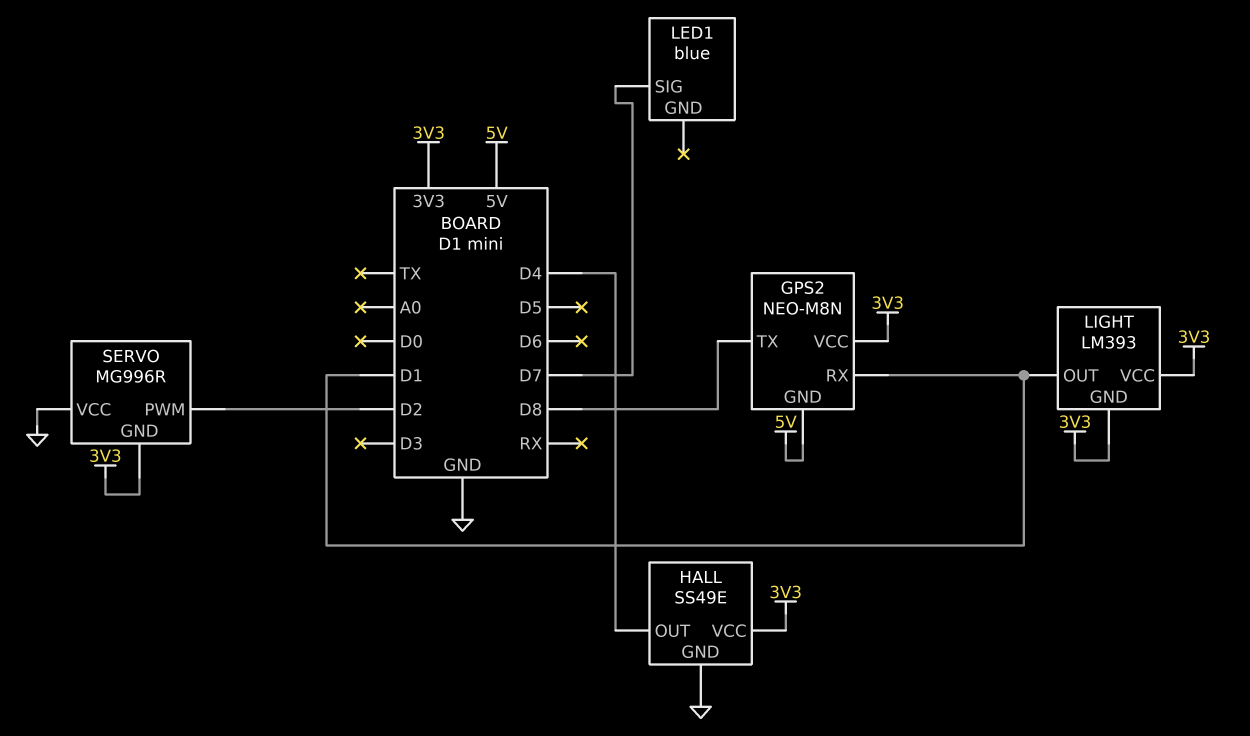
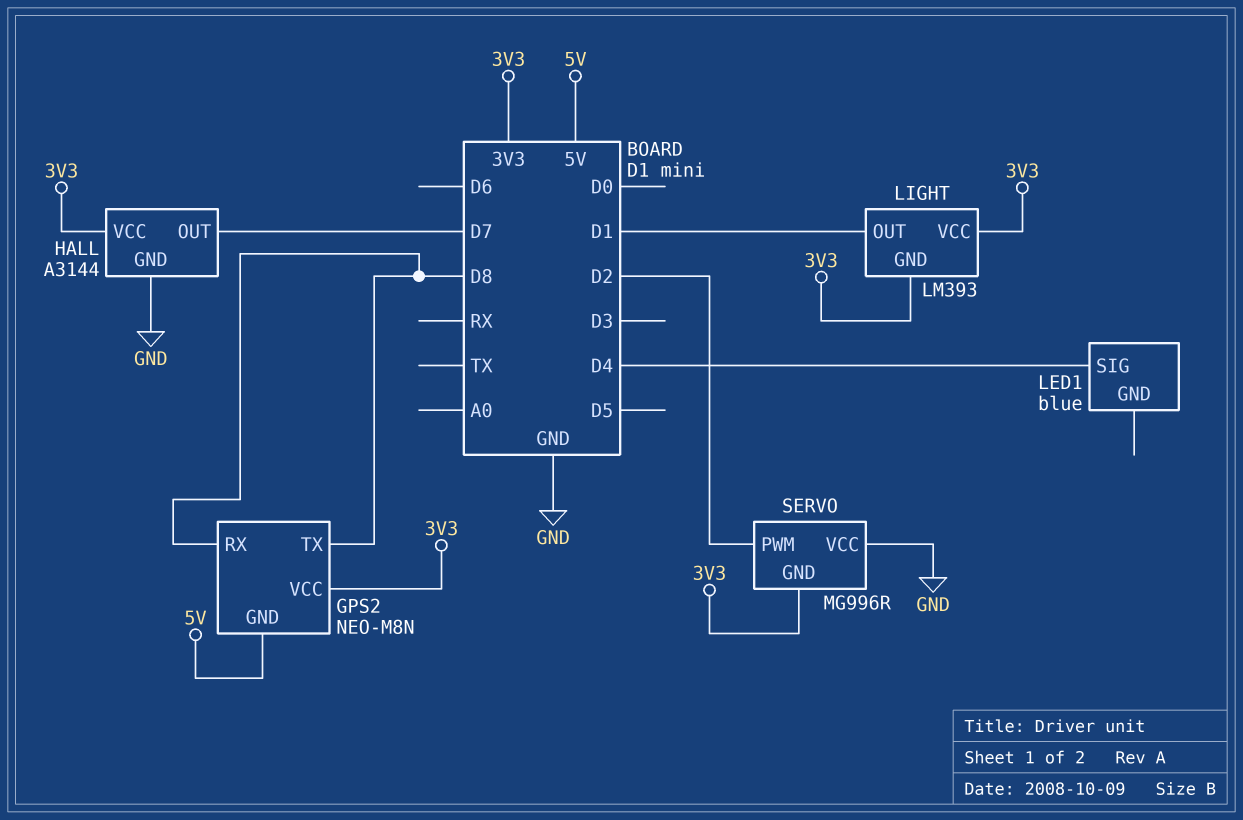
GPS2 pin RX: D1 -> D8
HALL: SS49E -> A3144
HALL pin OUT: D4 -> D7
LED1 pin SIG: D7 -> D4

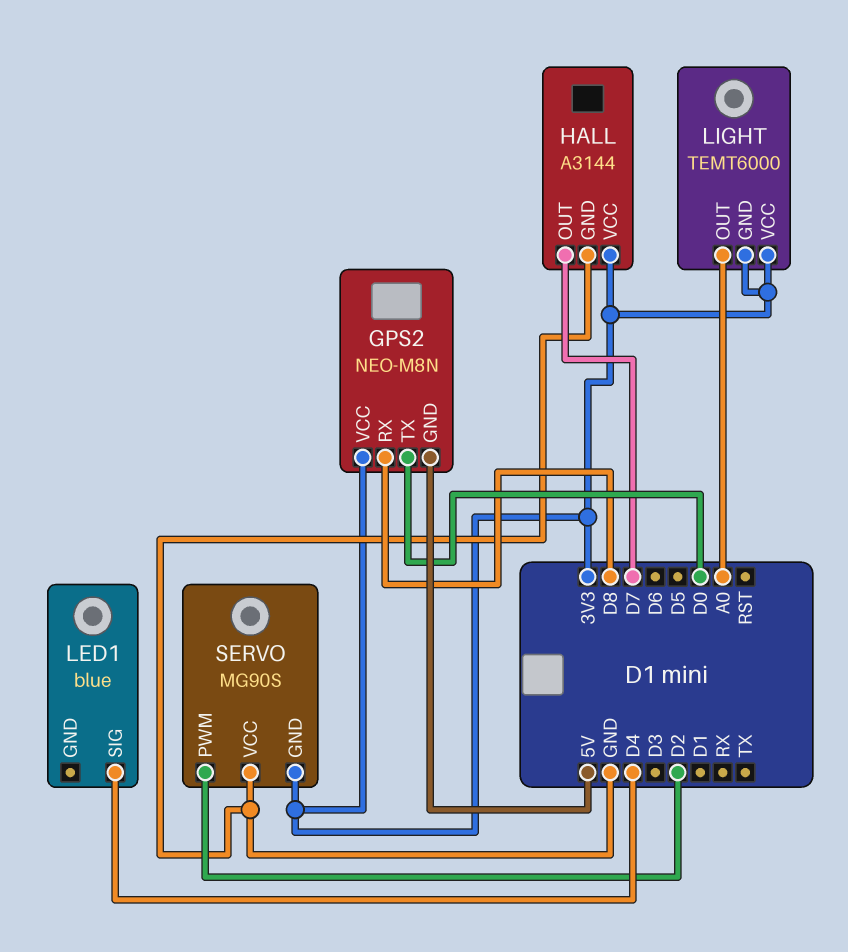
GPS2 pin TX: D8 -> D0
LIGHT: LM393 -> TEMT6000
LIGHT pin OUT: D1 -> A0
SERVO: MG996R -> MG90S

